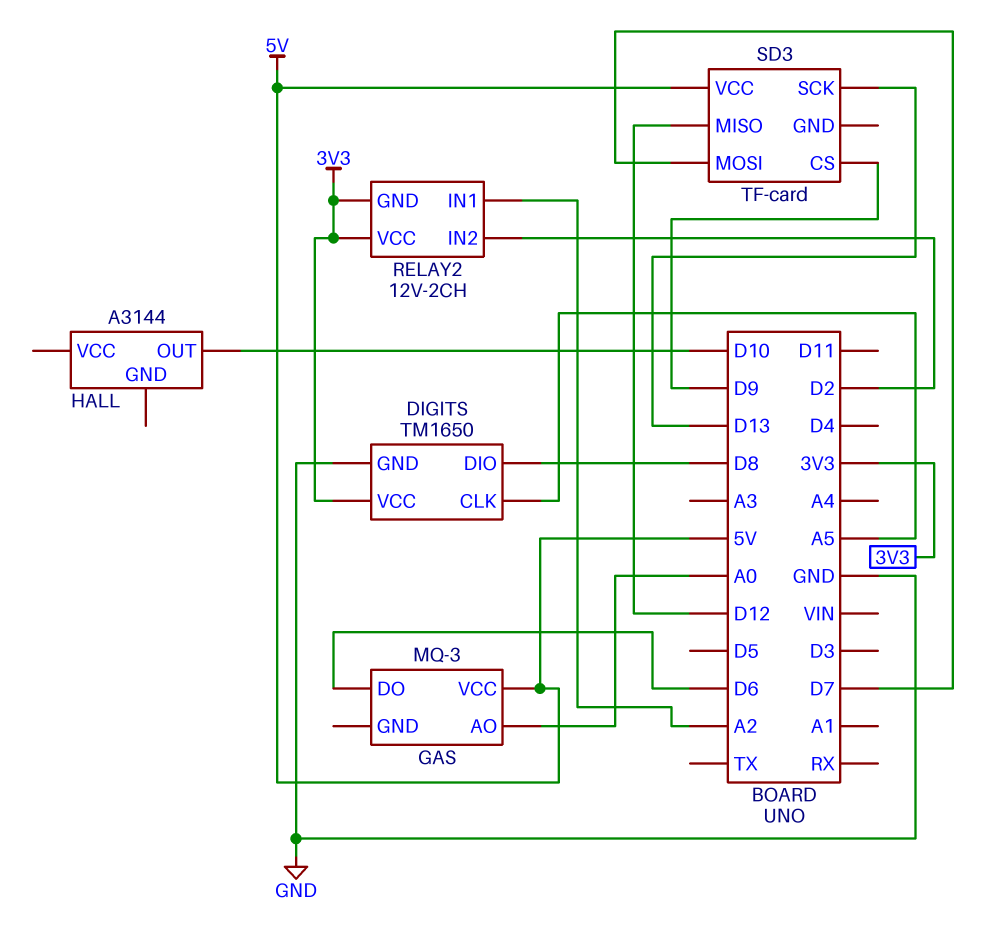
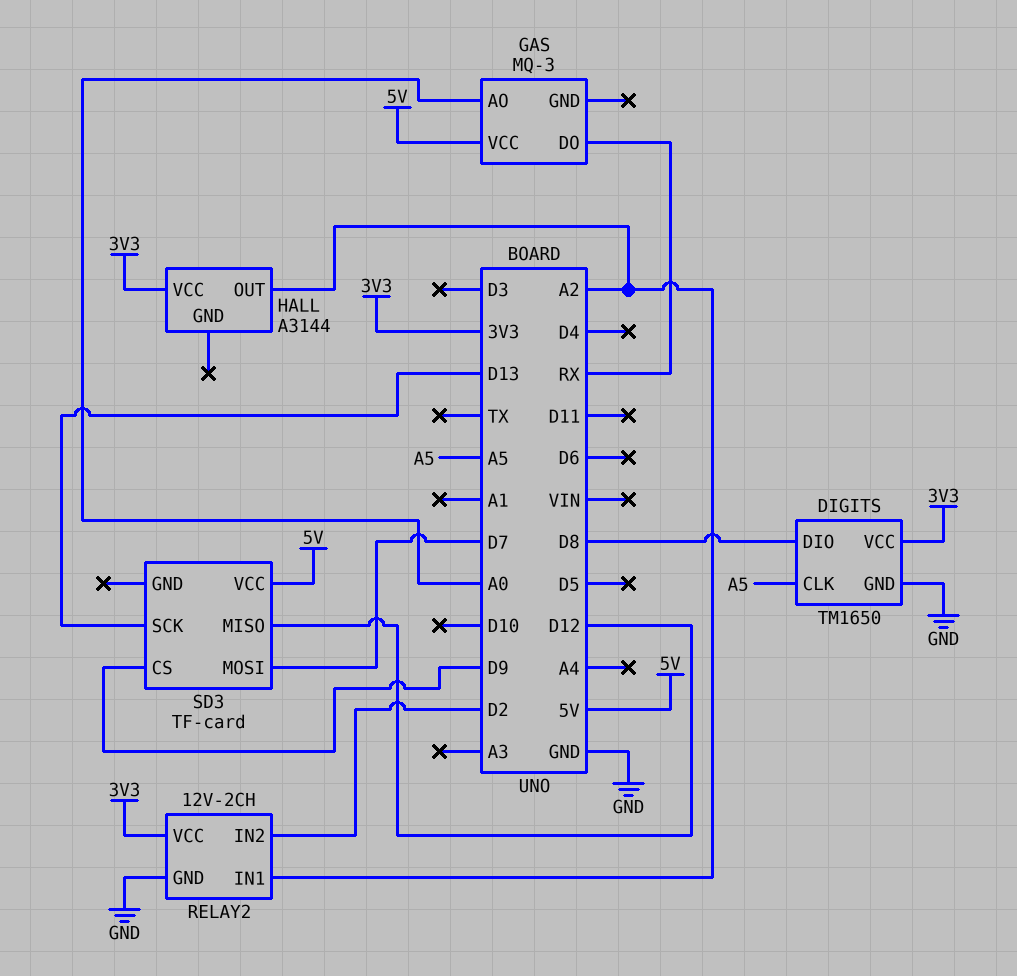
GAS pin DO: D6 -> RX
HALL pin OUT: D10 -> A2
HALL pin VCC: none -> 3V3
RELAY2 pin GND: 3V3 -> GND

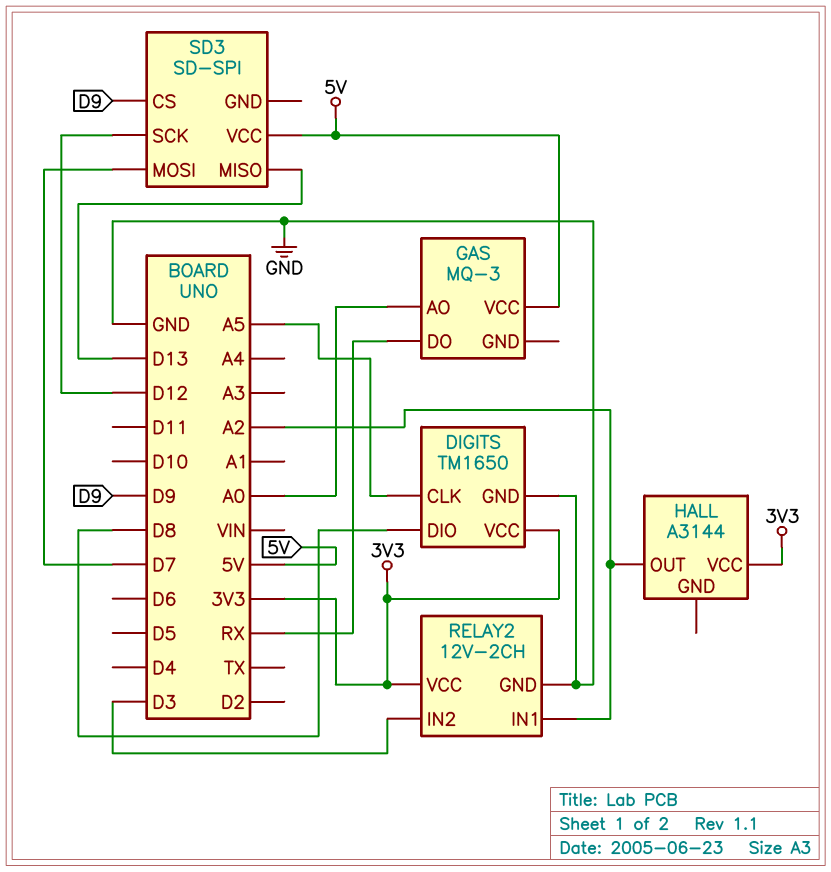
RELAY2 pin IN2: D2 -> D3
SD3: TF-card -> SD-SPI
SD3 pin MISO: D12 -> D13
SD3 pin SCK: D13 -> D12

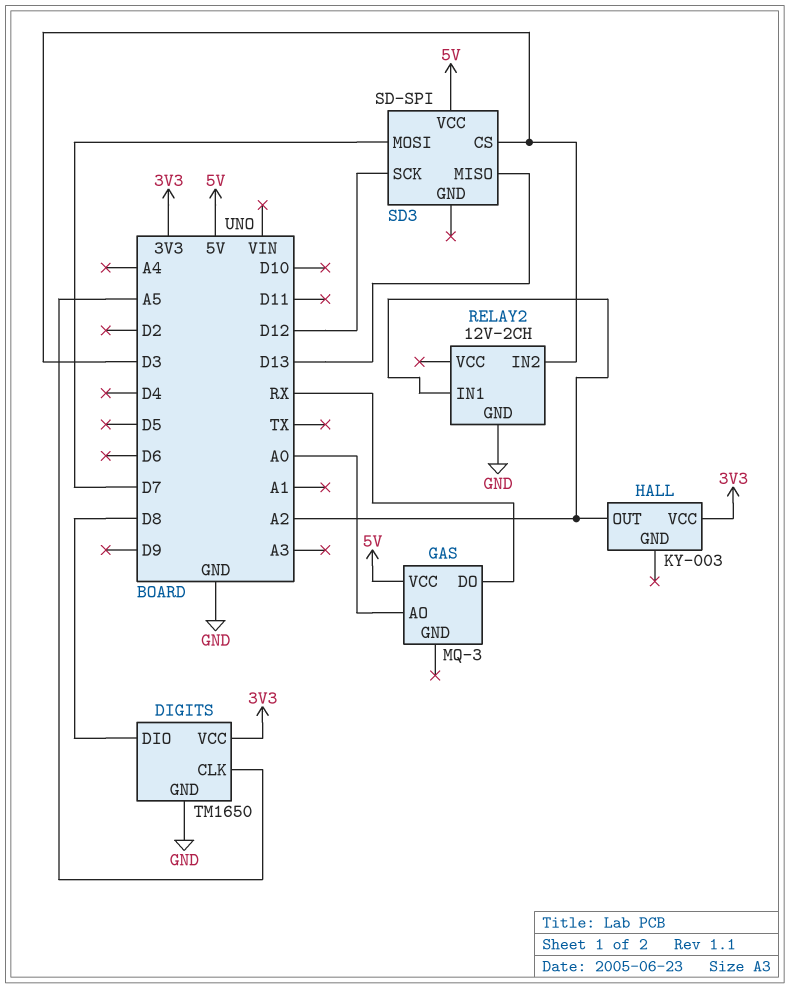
HALL: A3144 -> KY-003
RELAY2 pin VCC: 3V3 -> none
SD3 pin CS: D9 -> D3

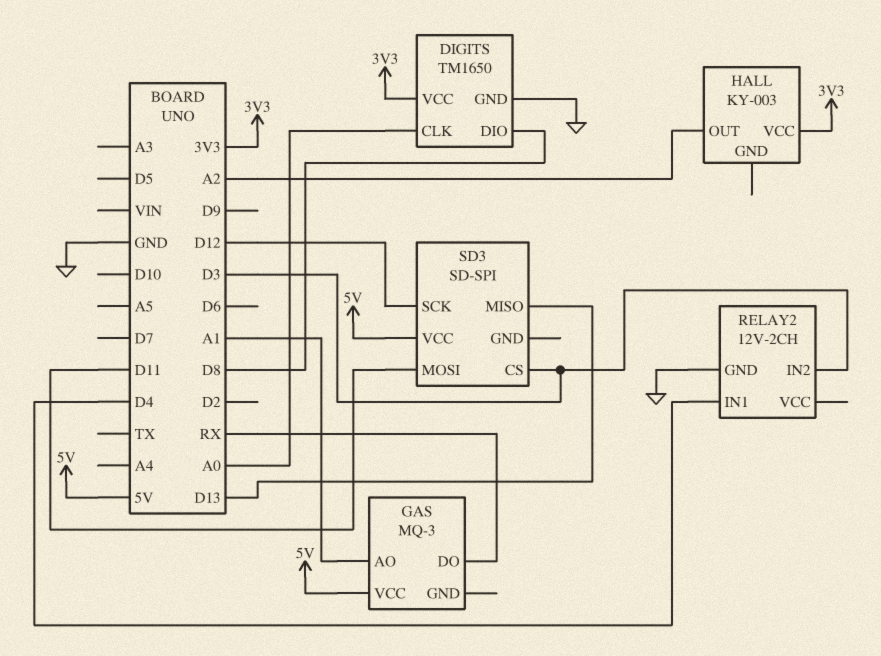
DIGITS pin CLK: A5 -> A0
GAS pin AO: A0 -> A1
RELAY2 pin IN1: A2 -> D4
SD3 pin MOSI: D7 -> D11

